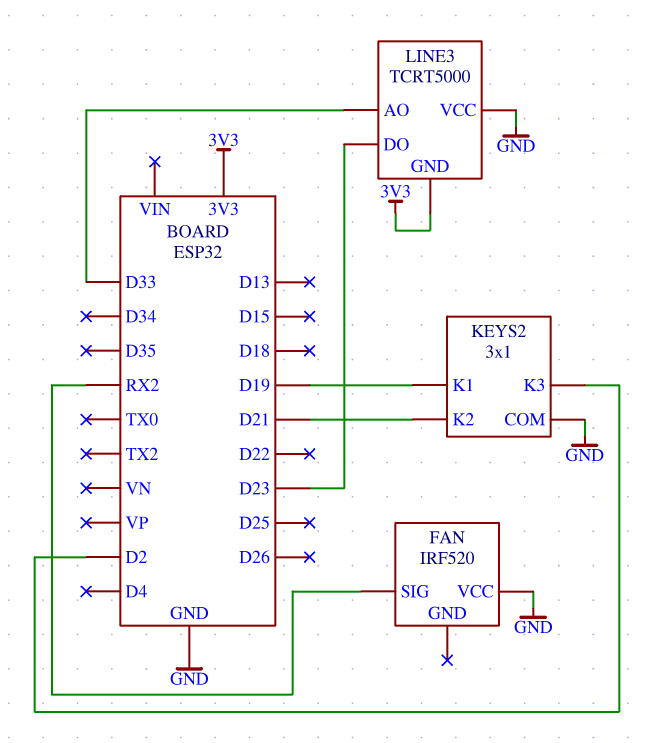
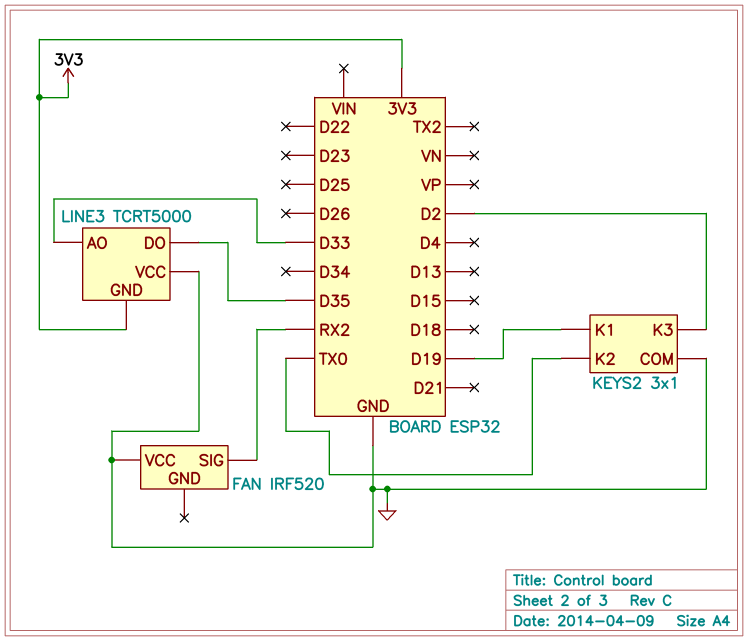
KEYS2 pin K2: D21 -> TX0
LINE3 pin DO: D23 -> D35

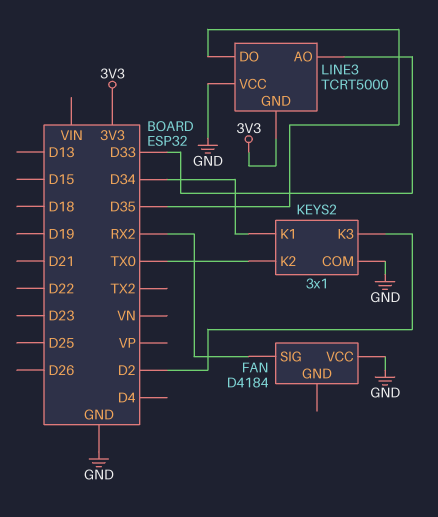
FAN: IRF520 -> D4184
KEYS2 pin K1: D19 -> D34

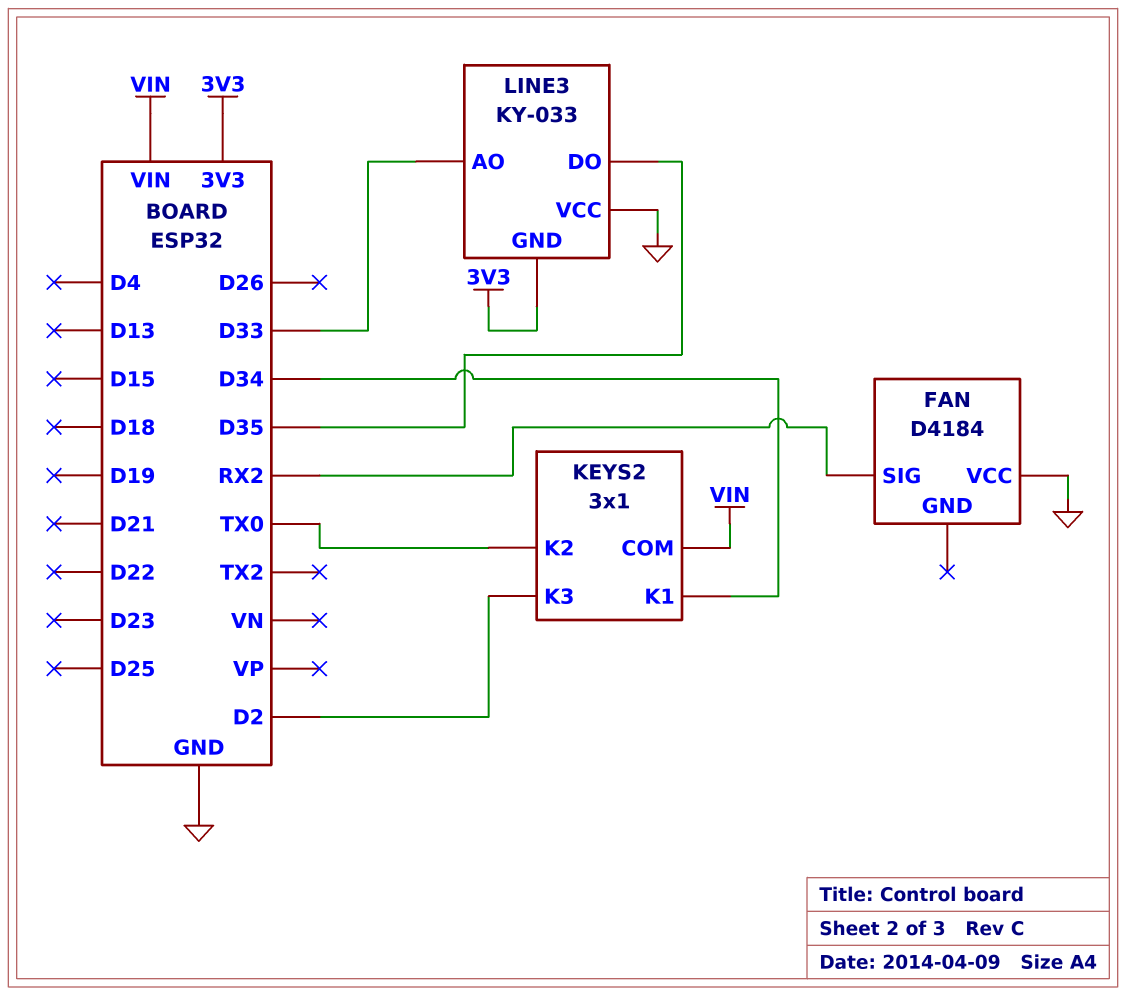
KEYS2 pin COM: GND -> VIN
LINE3: TCRT5000 -> KY-033

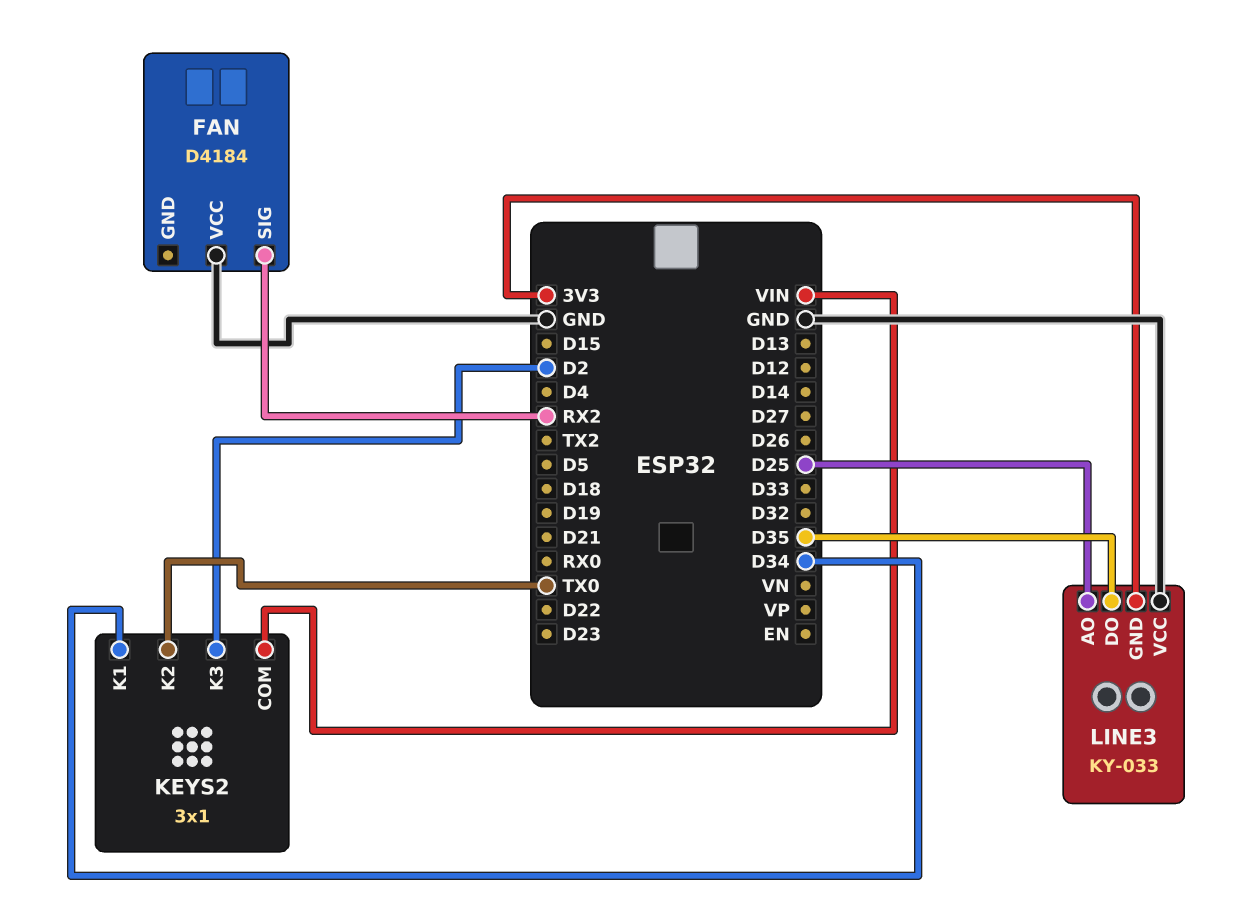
LINE3 pin AO: D33 -> D25

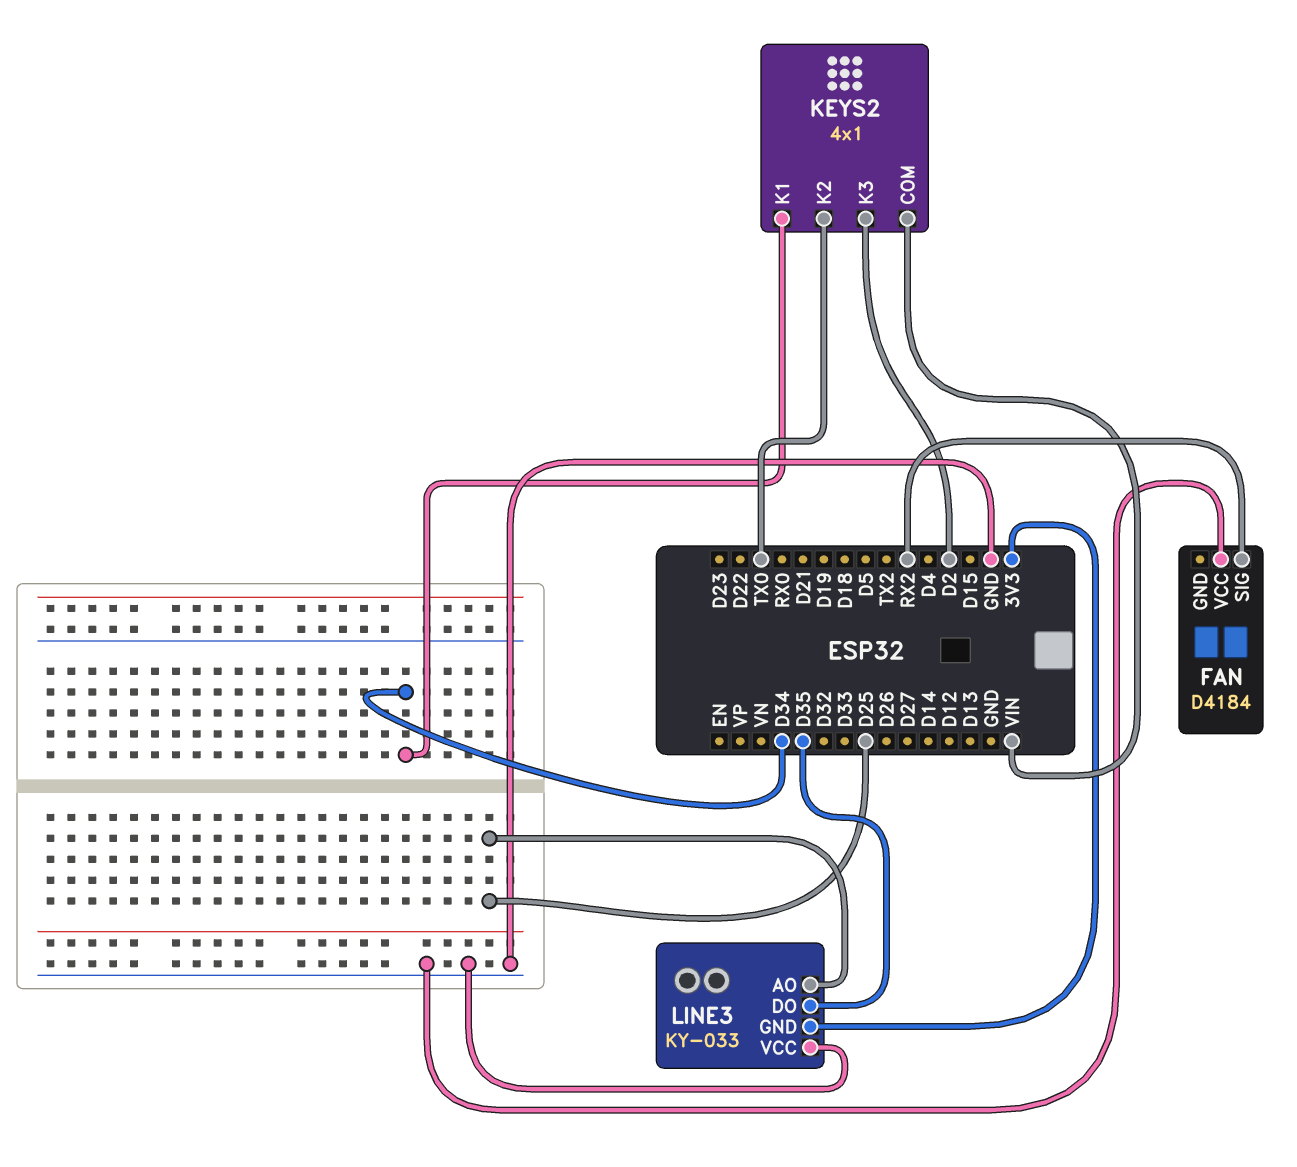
KEYS2: 3x1 -> 4x1

